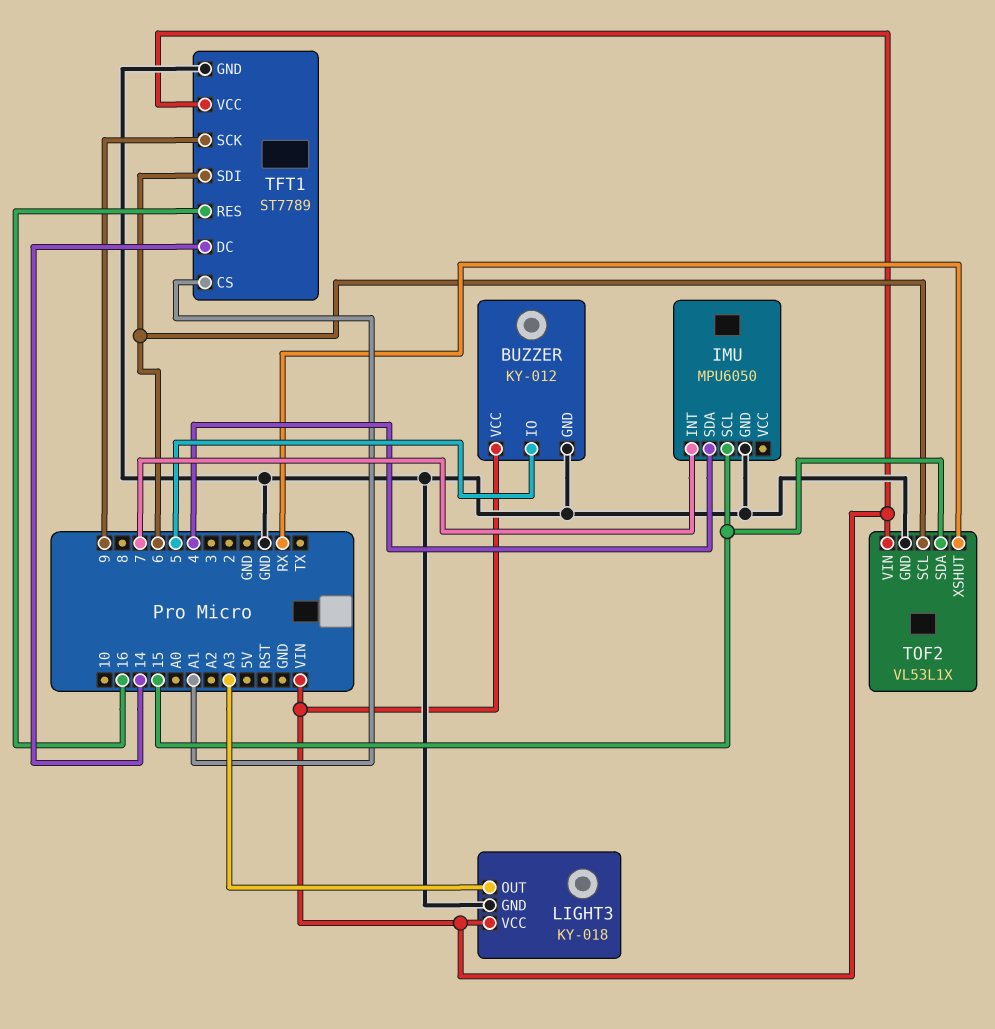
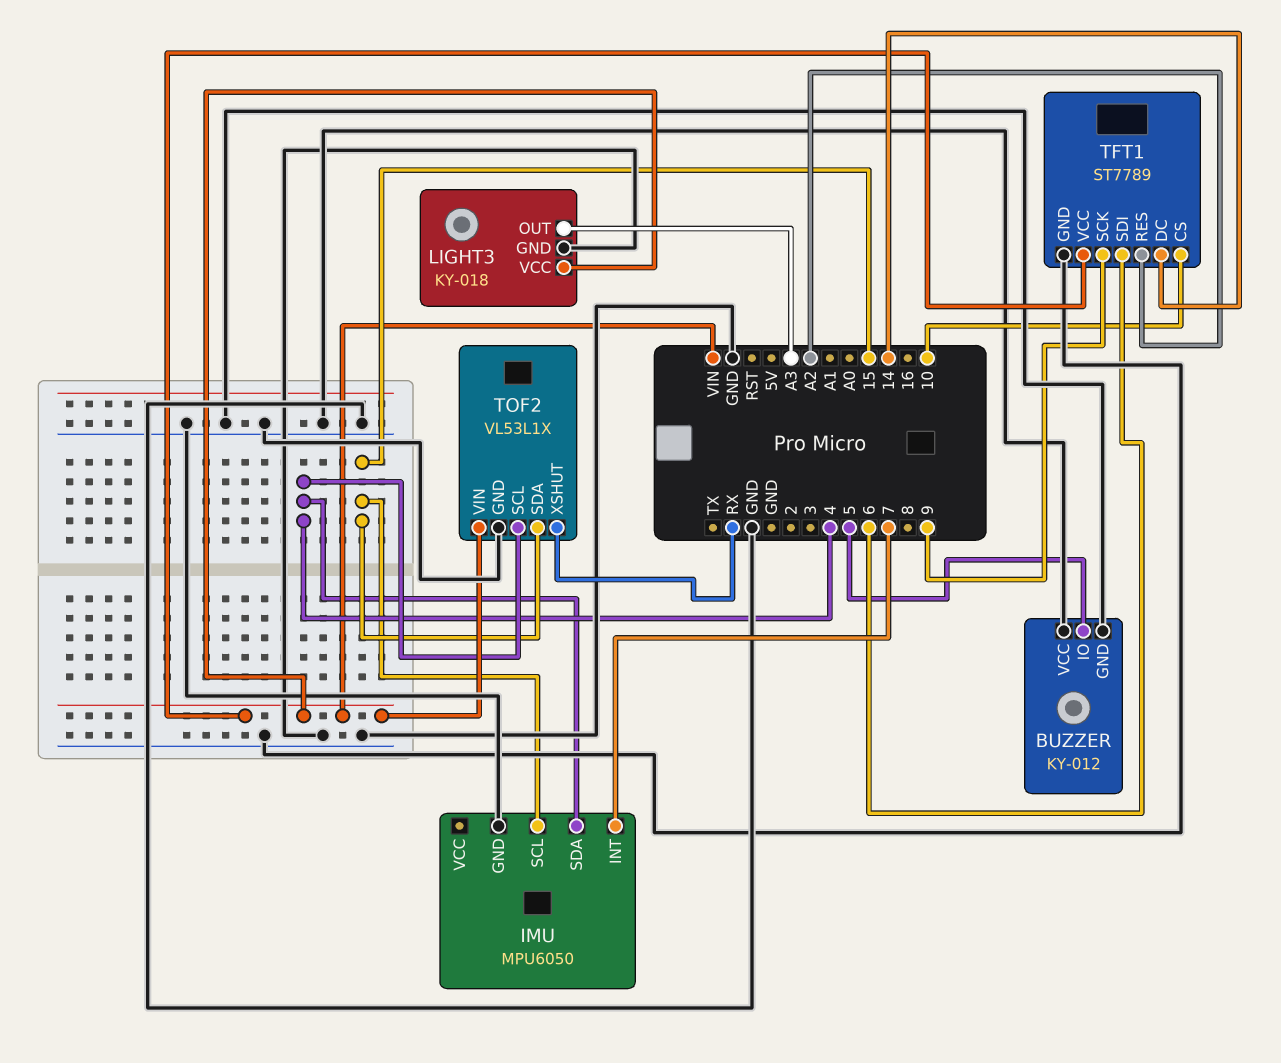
BUZZER pin VCC: VIN -> GND
TFT1 pin CS: A1 -> 10
TFT1 pin RES: 16 -> A2
TOF2 pin SCL: 6 -> 4

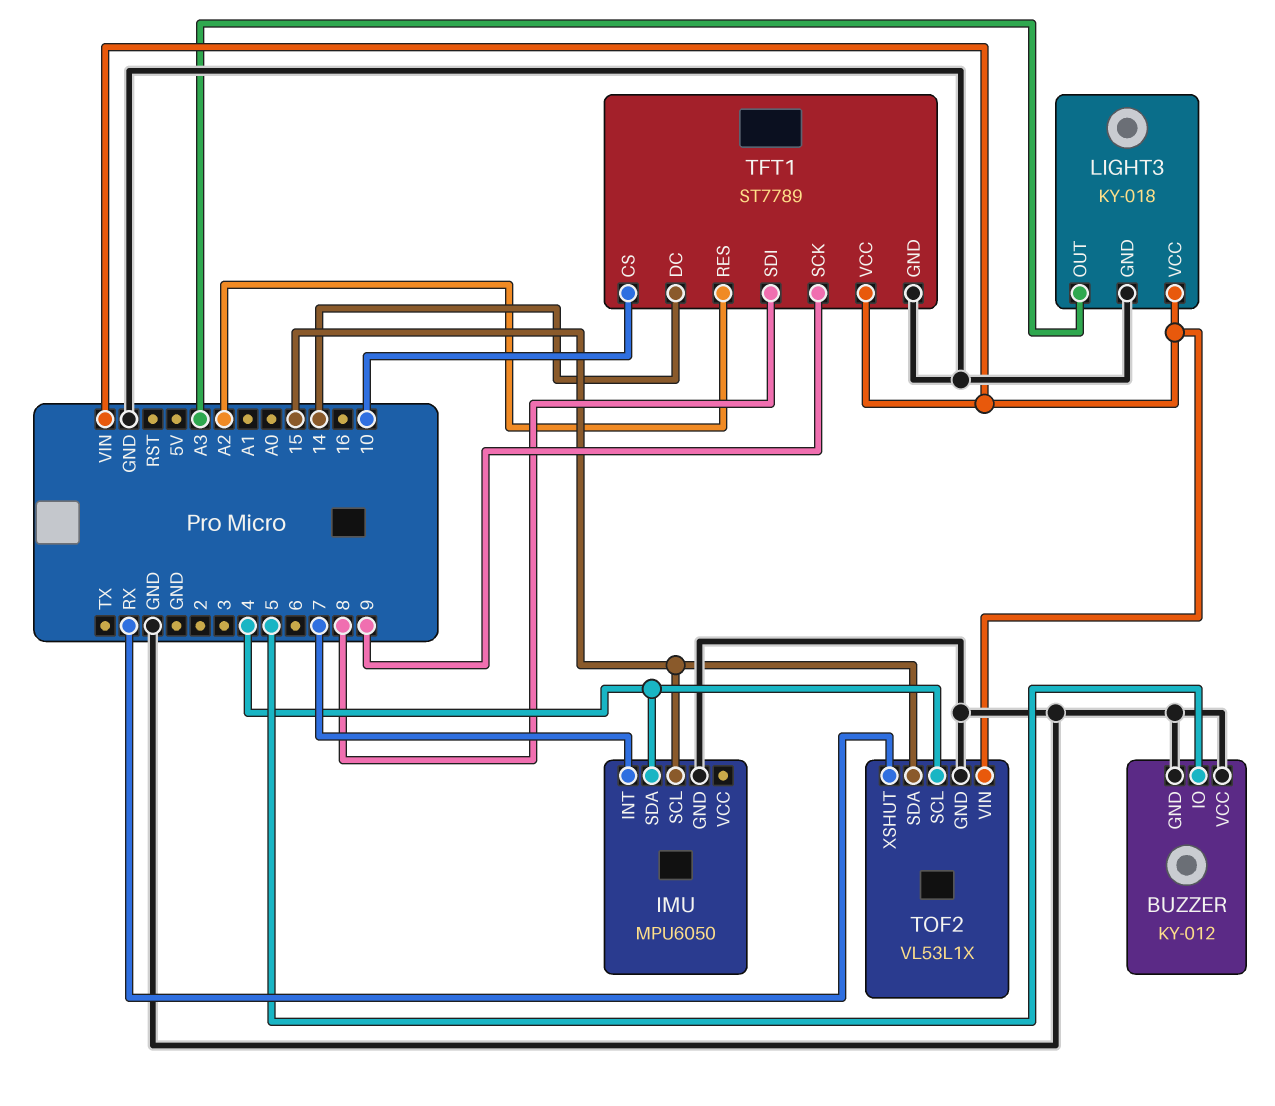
TFT1 pin SDI: 6 -> 8

